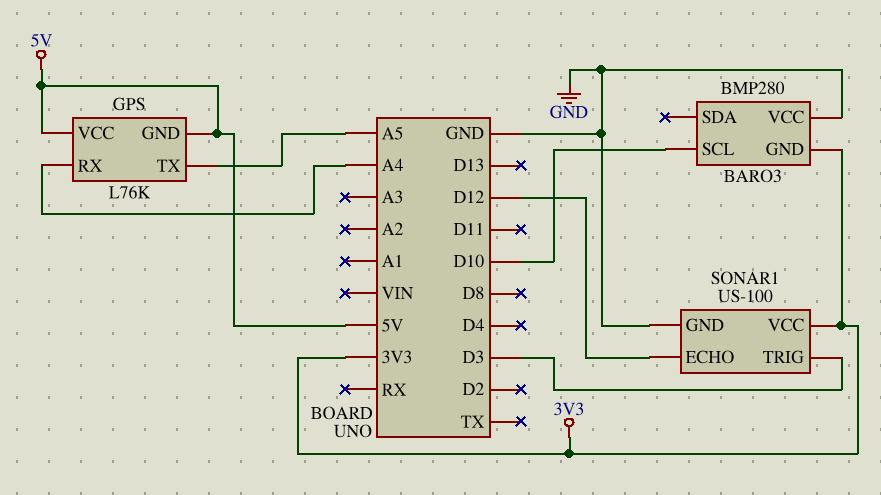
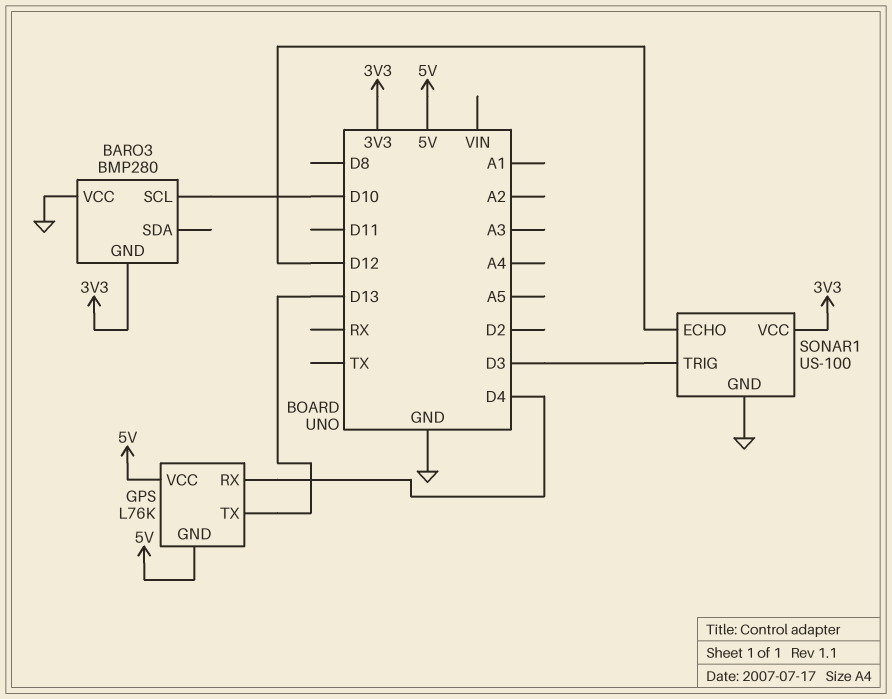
GPS pin RX: A4 -> D4
GPS pin TX: A5 -> D13

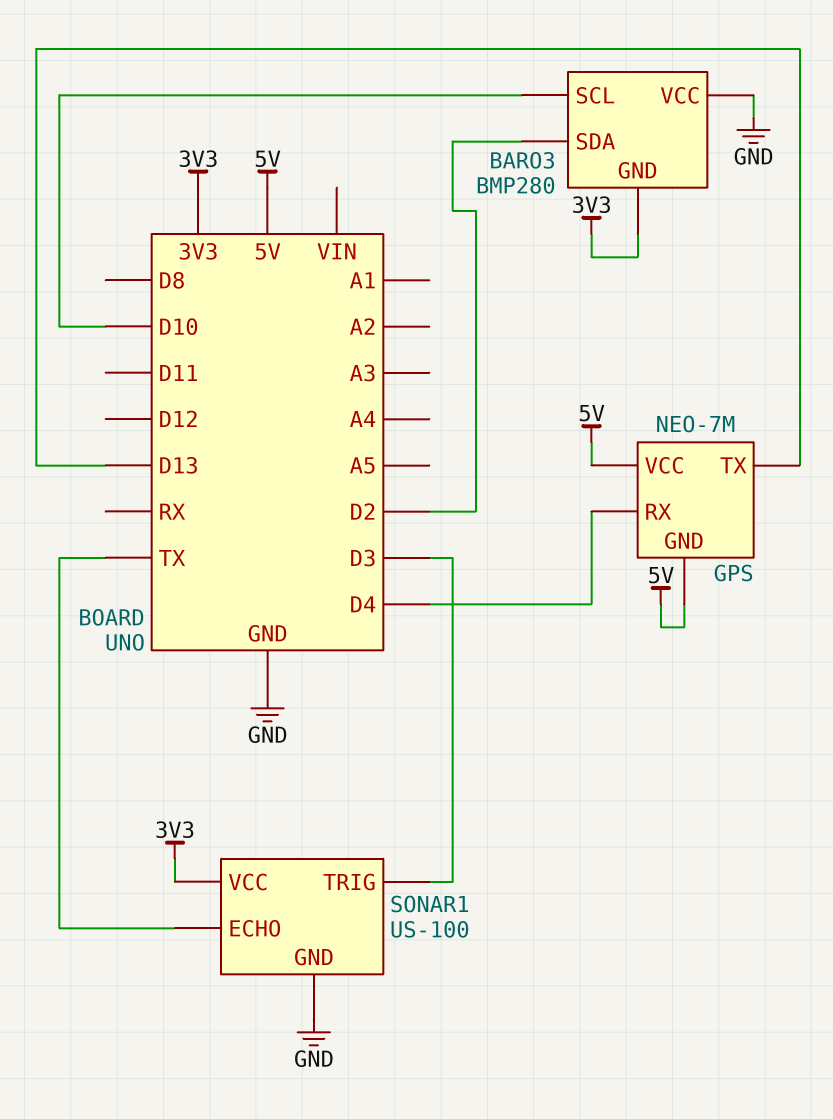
BARO3 pin SDA: none -> D2
GPS: L76K -> NEO-7M
SONAR1 pin ECHO: D12 -> TX

